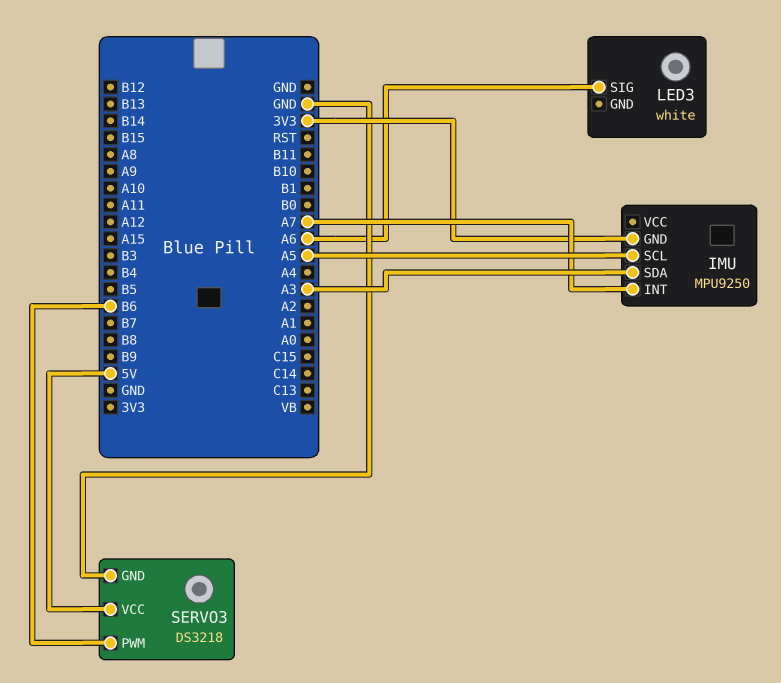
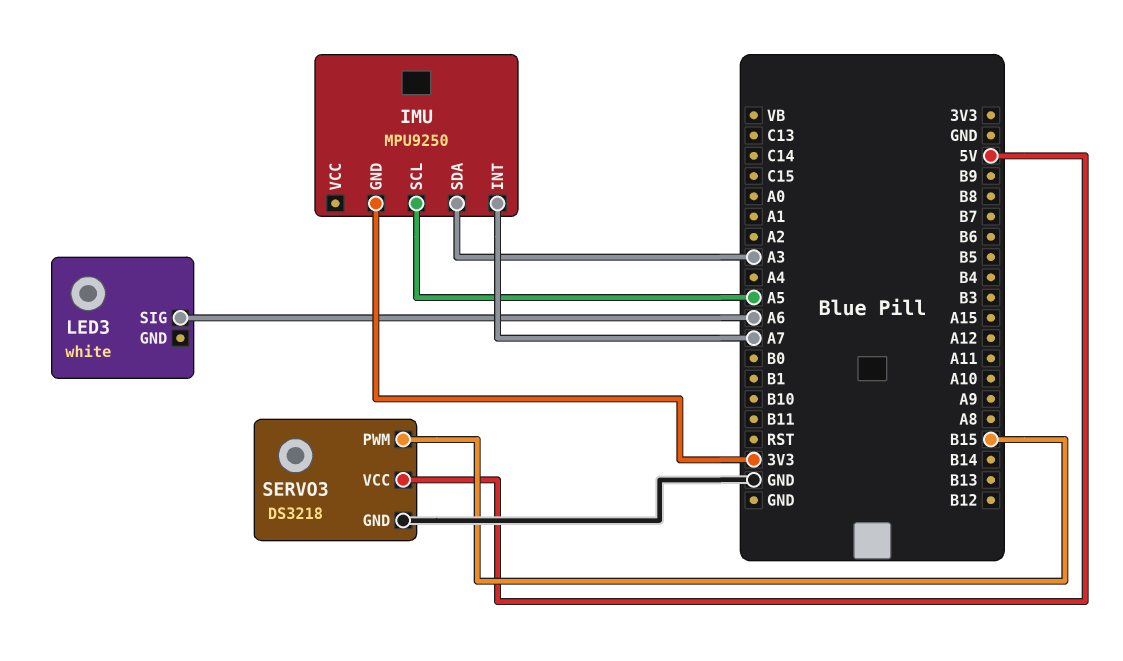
SERVO3 pin PWM: B6 -> B15

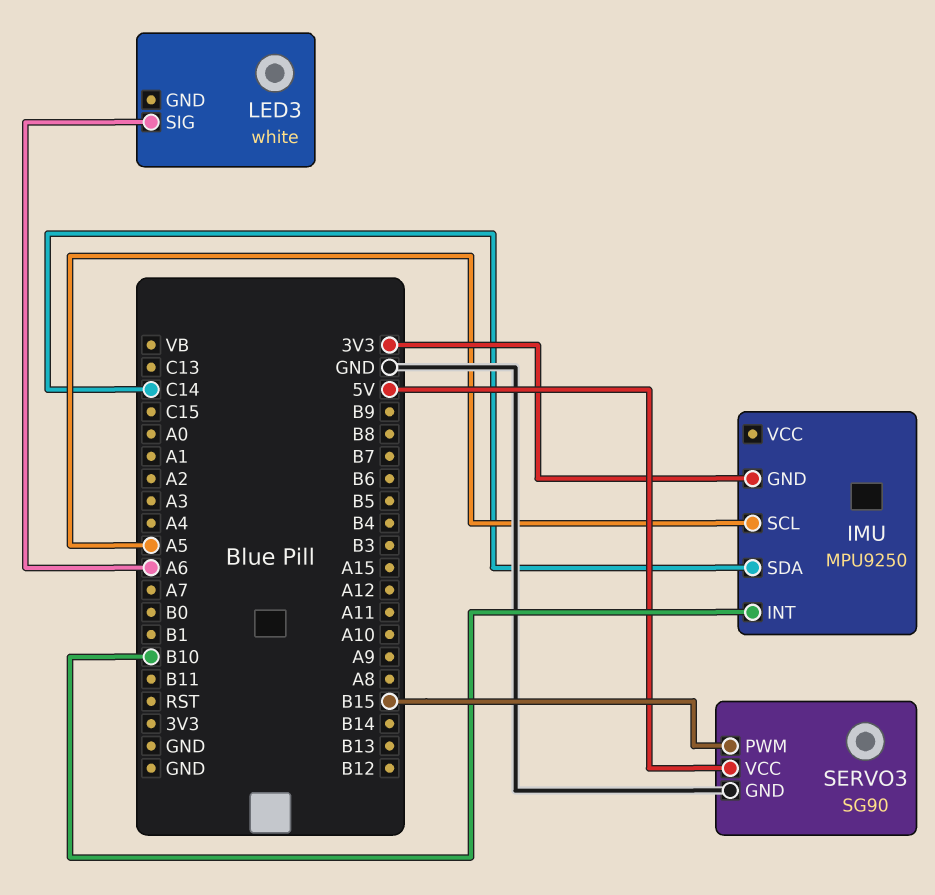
IMU pin INT: A7 -> B10
IMU pin SDA: A3 -> C14
SERVO3: DS3218 -> SG90

